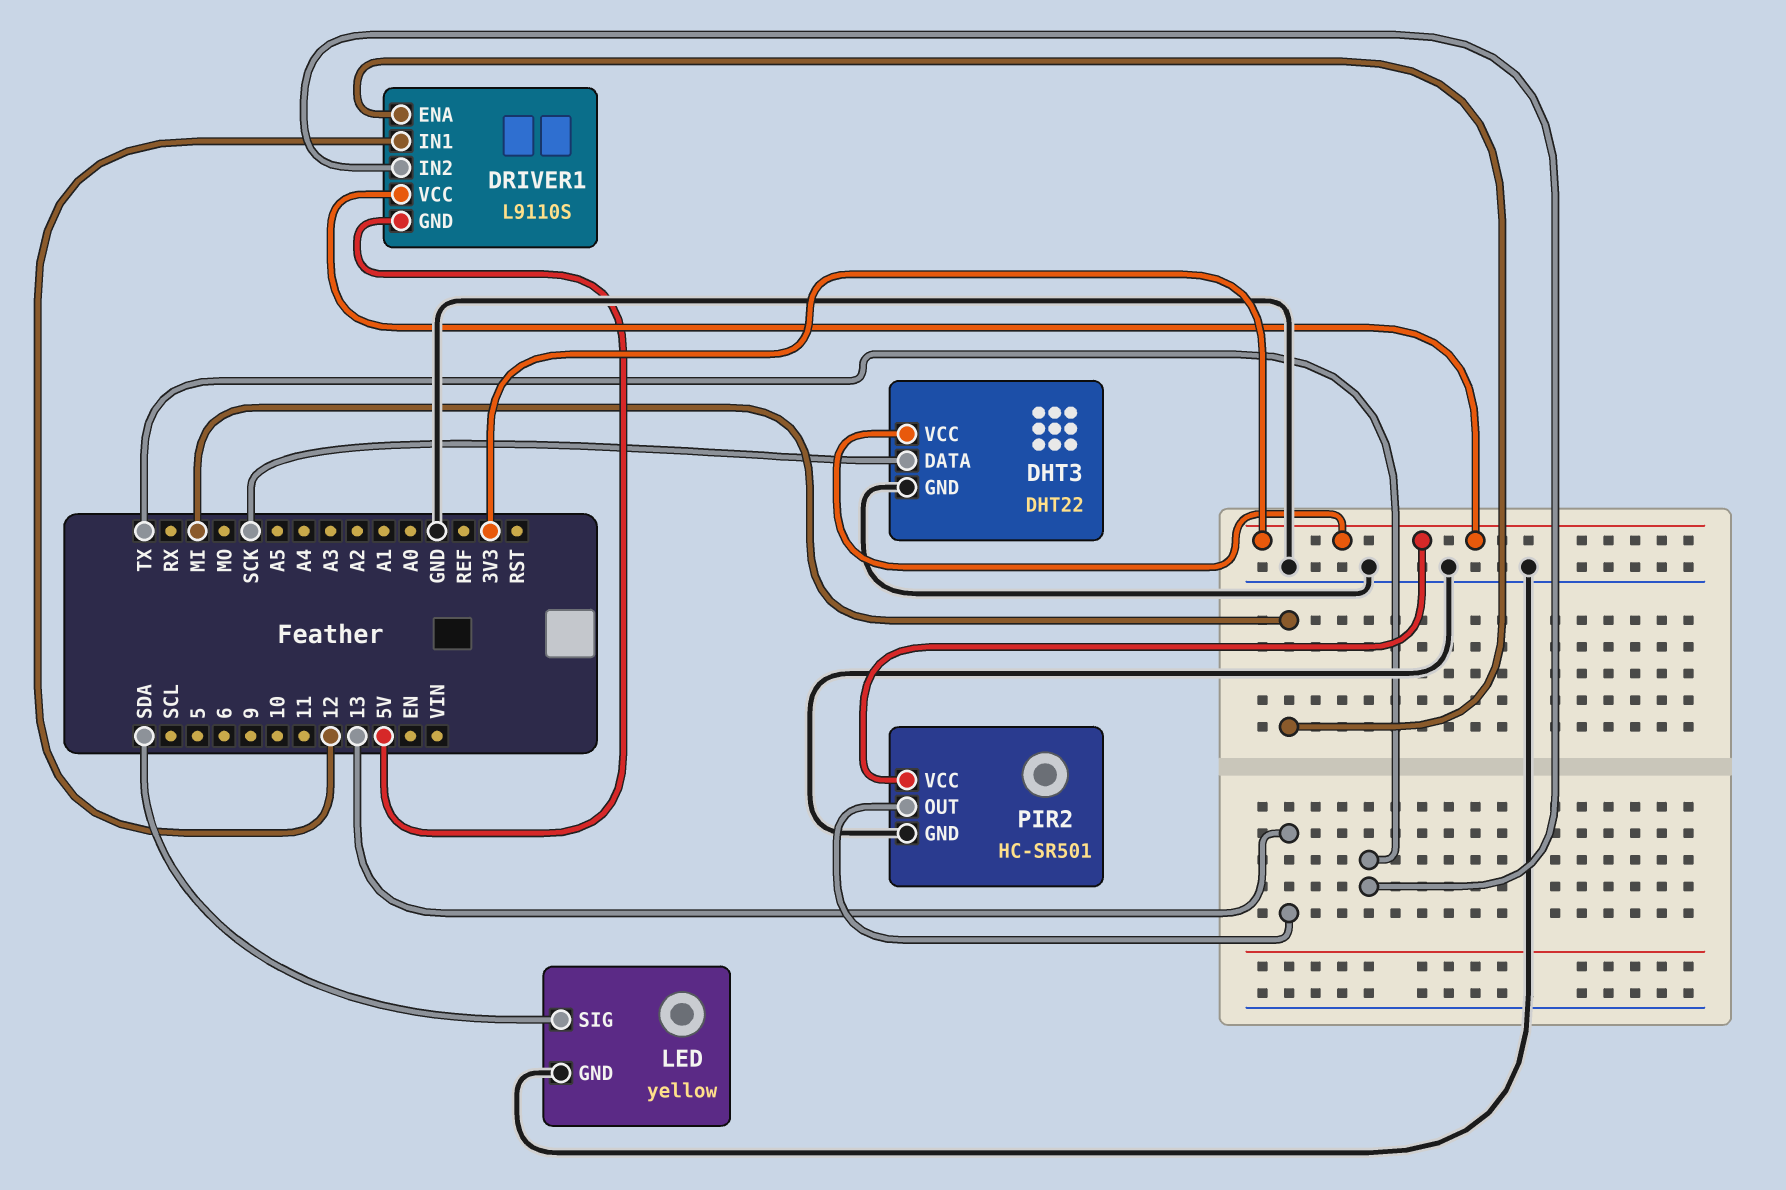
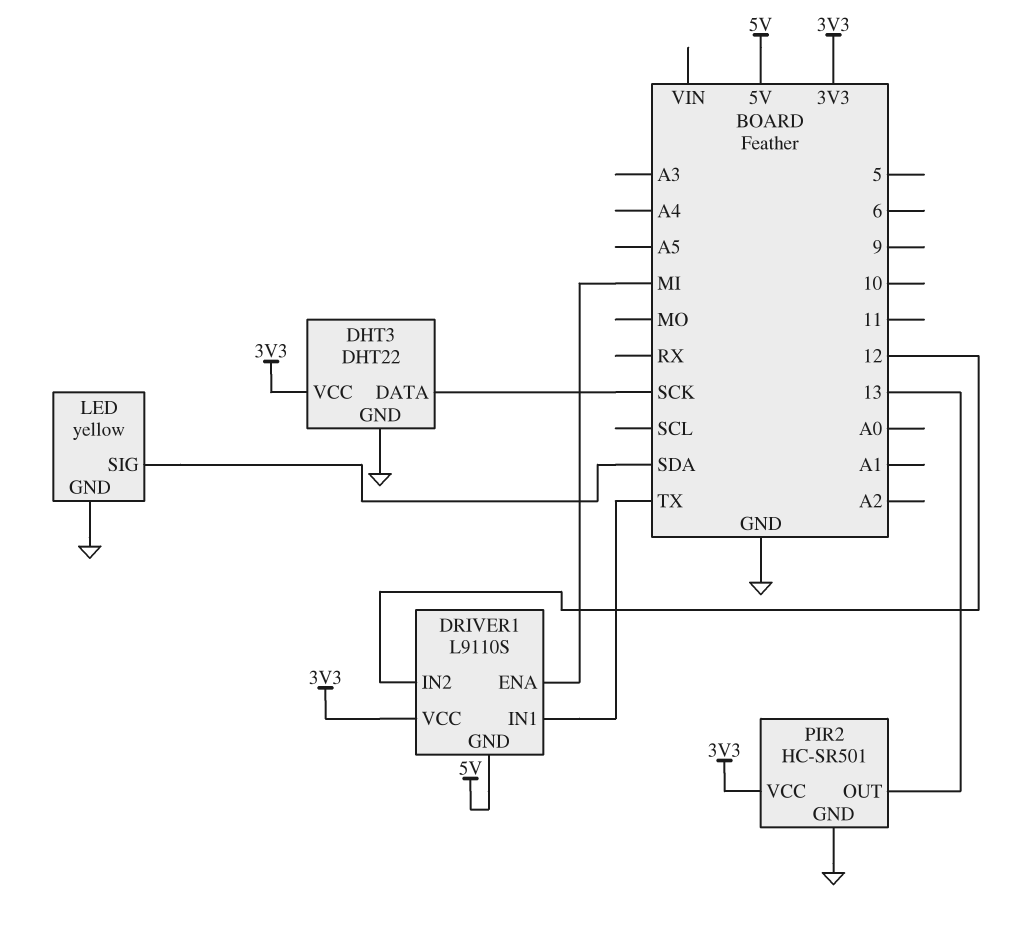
DRIVER1 pin IN1: 12 -> TX
DRIVER1 pin IN2: TX -> 12

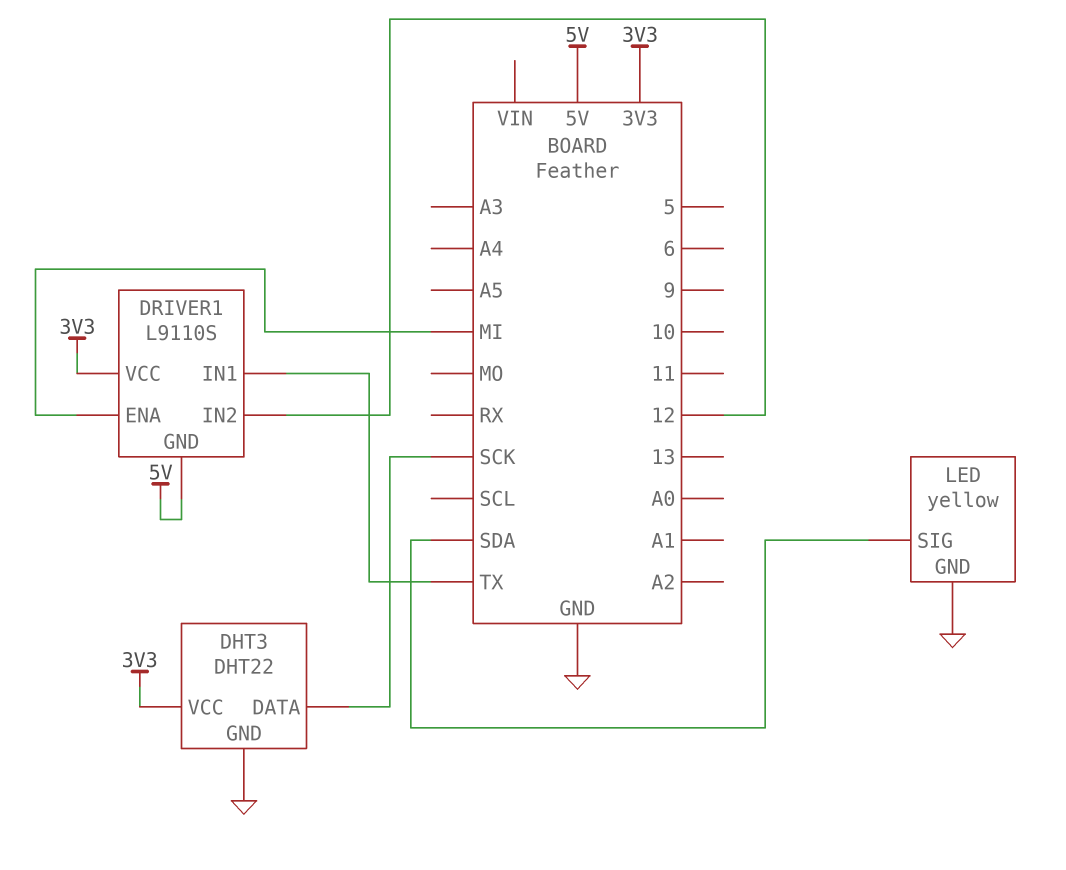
PIR2: HC-SR501 -> none
PIR2 pin GND: GND -> none
PIR2 pin OUT: 13 -> none
PIR2 pin VCC: 3V3 -> none

